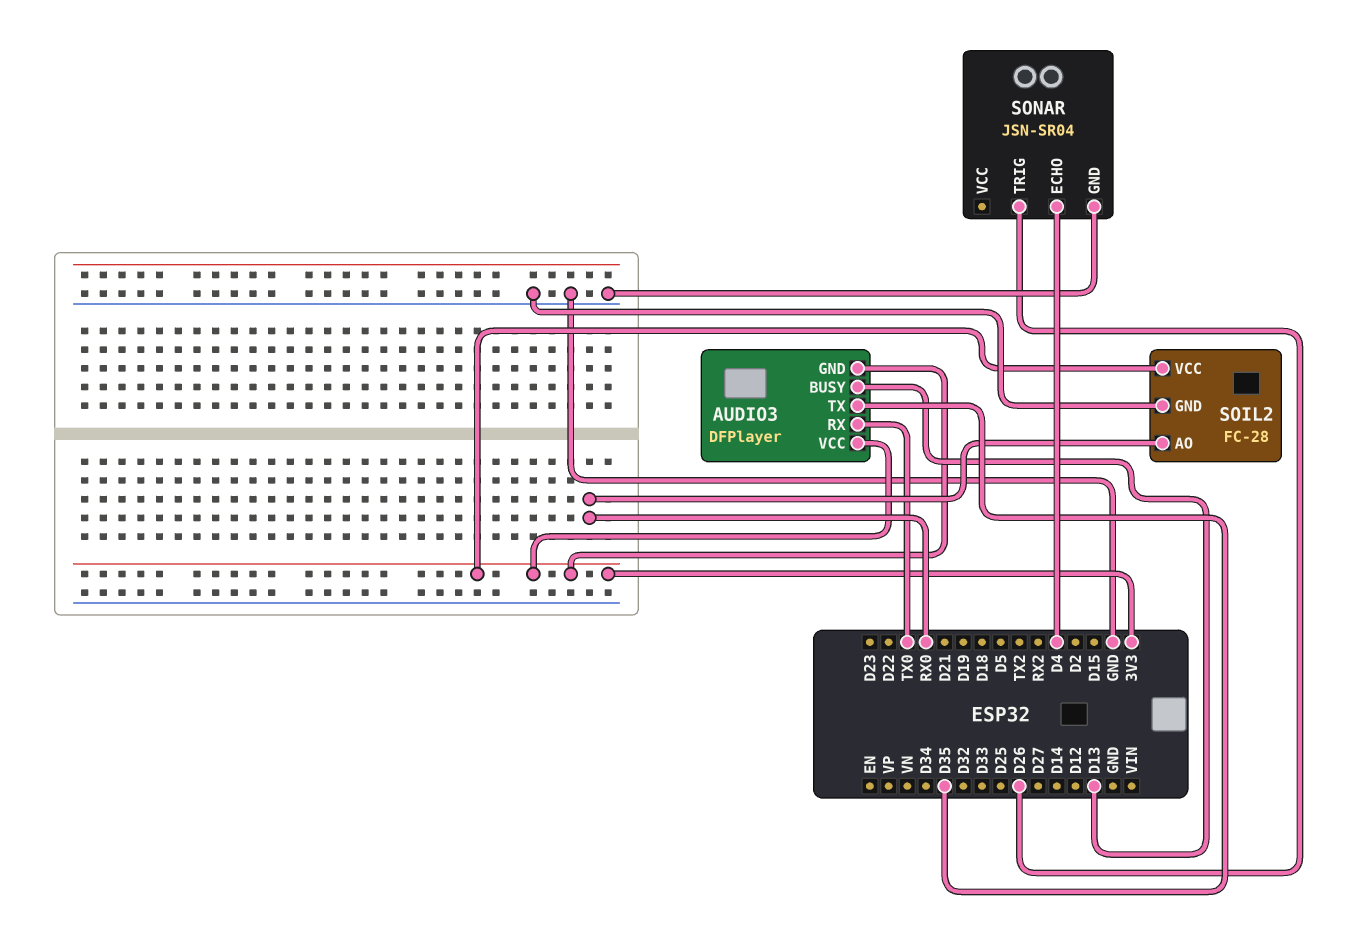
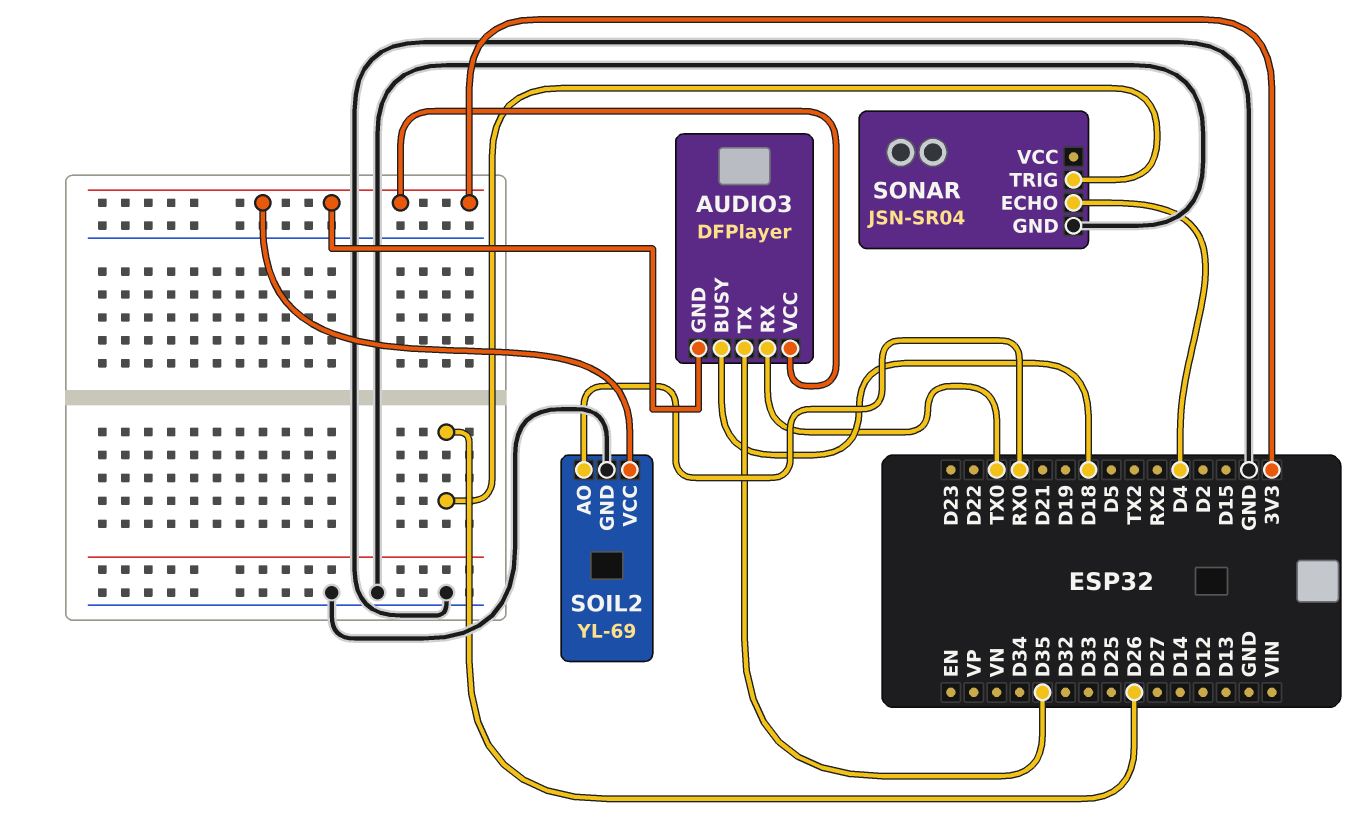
AUDIO3 pin BUSY: D13 -> D18
SOIL2: FC-28 -> YL-69

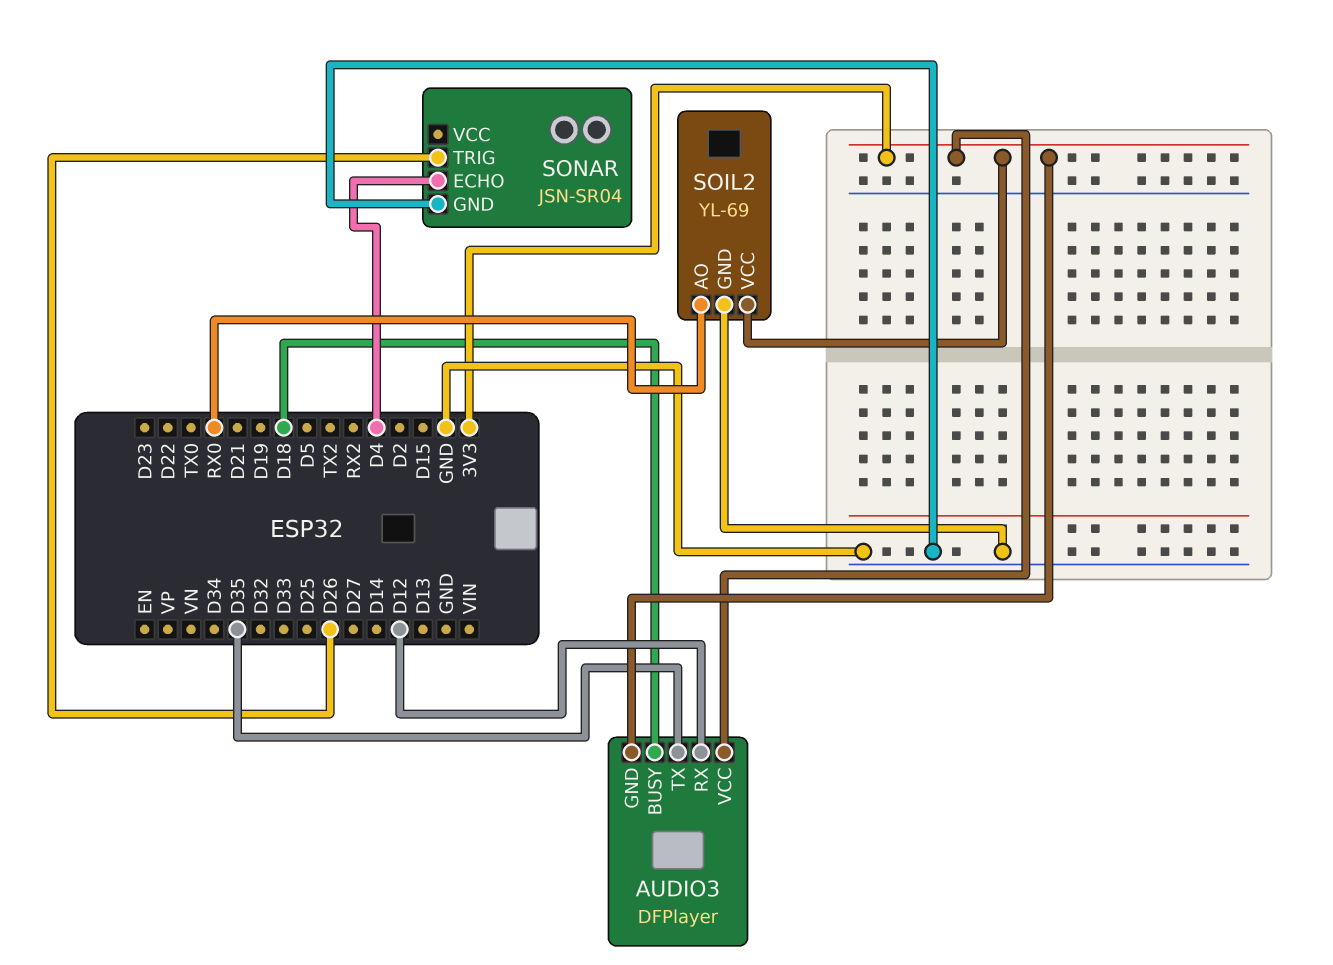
AUDIO3 pin RX: TX0 -> D12

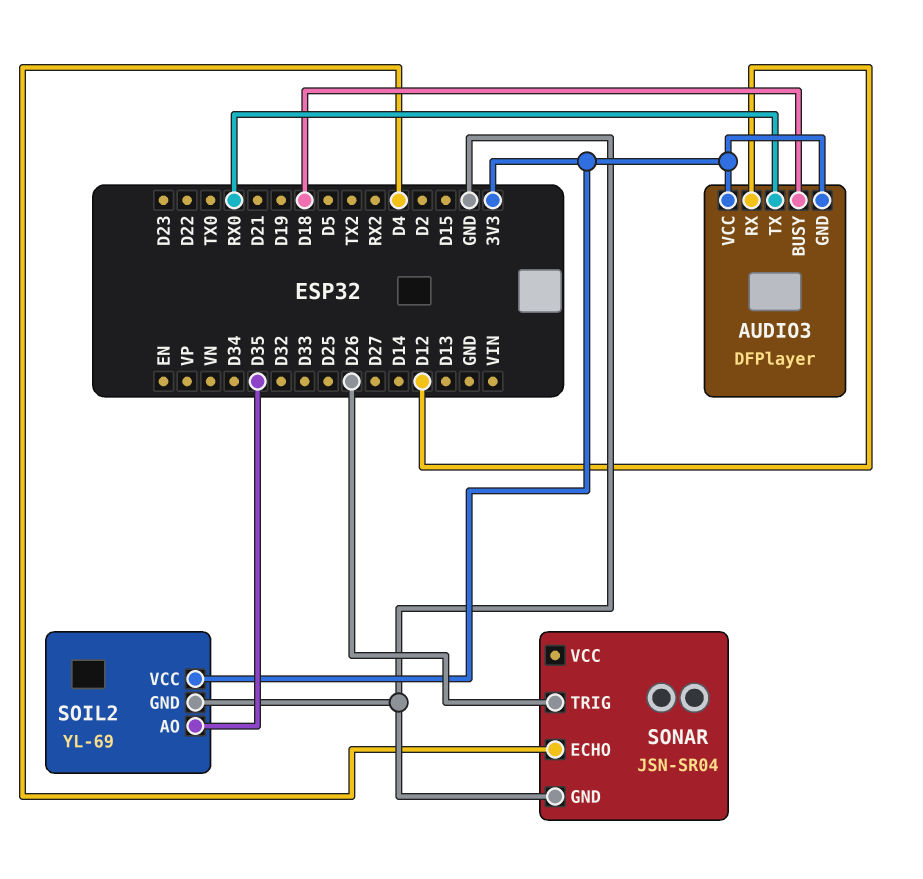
AUDIO3 pin TX: D35 -> RX0
SOIL2 pin AO: RX0 -> D35

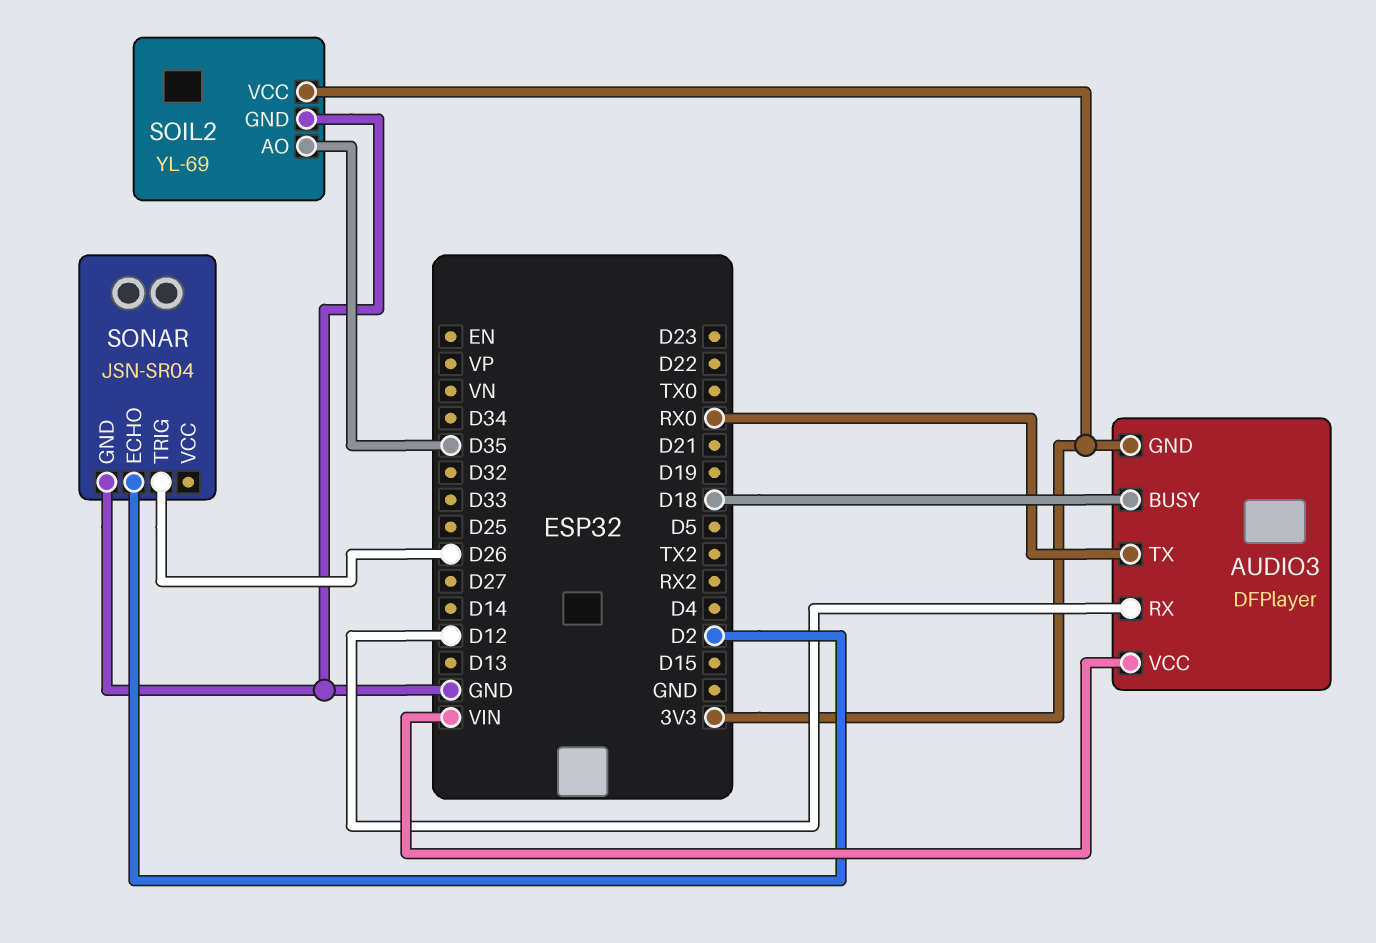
AUDIO3 pin VCC: 3V3 -> VIN
SONAR pin ECHO: D4 -> D2

